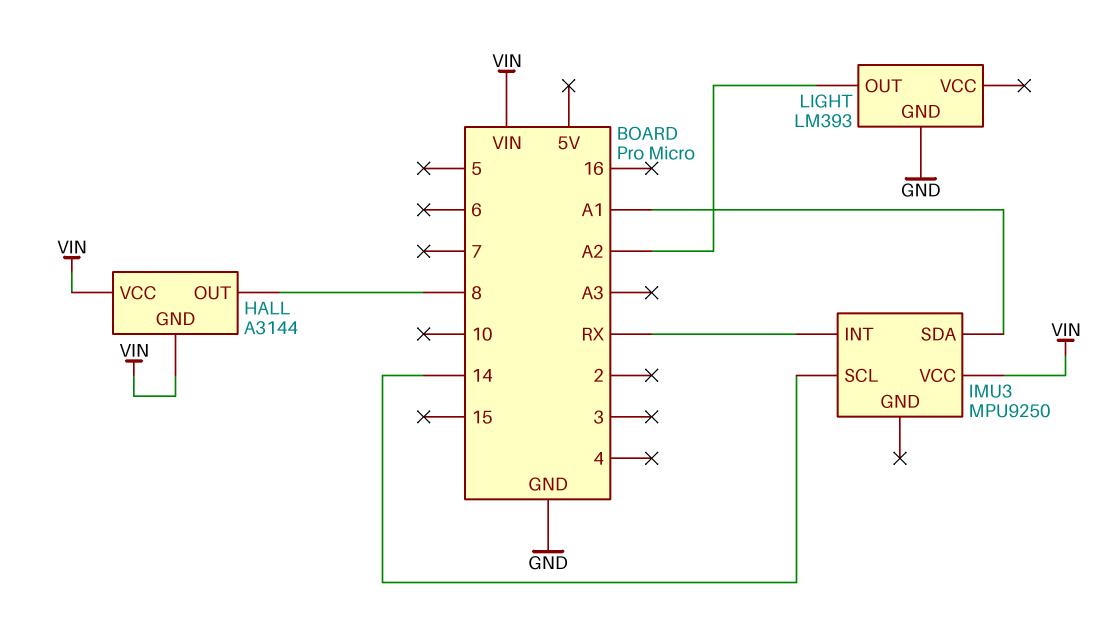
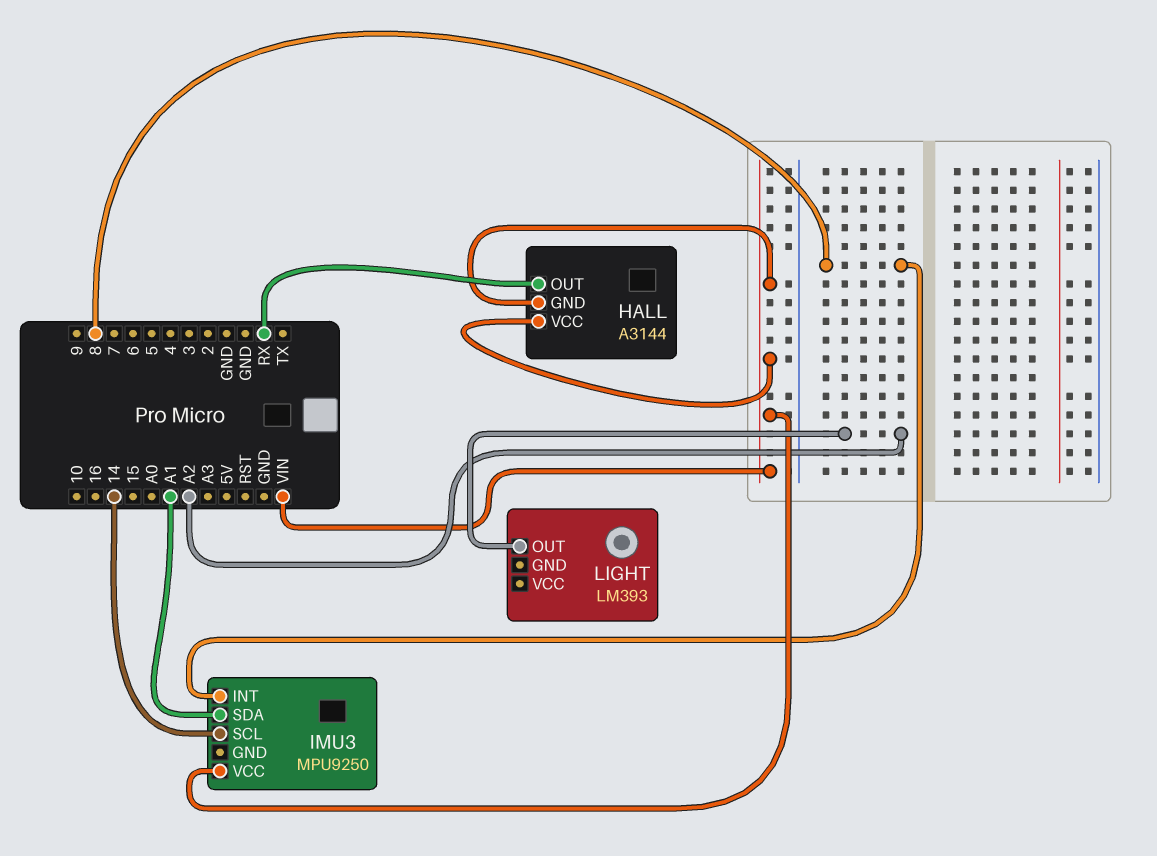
HALL pin OUT: 8 -> RX
IMU3 pin INT: RX -> 8
LIGHT pin GND: GND -> none

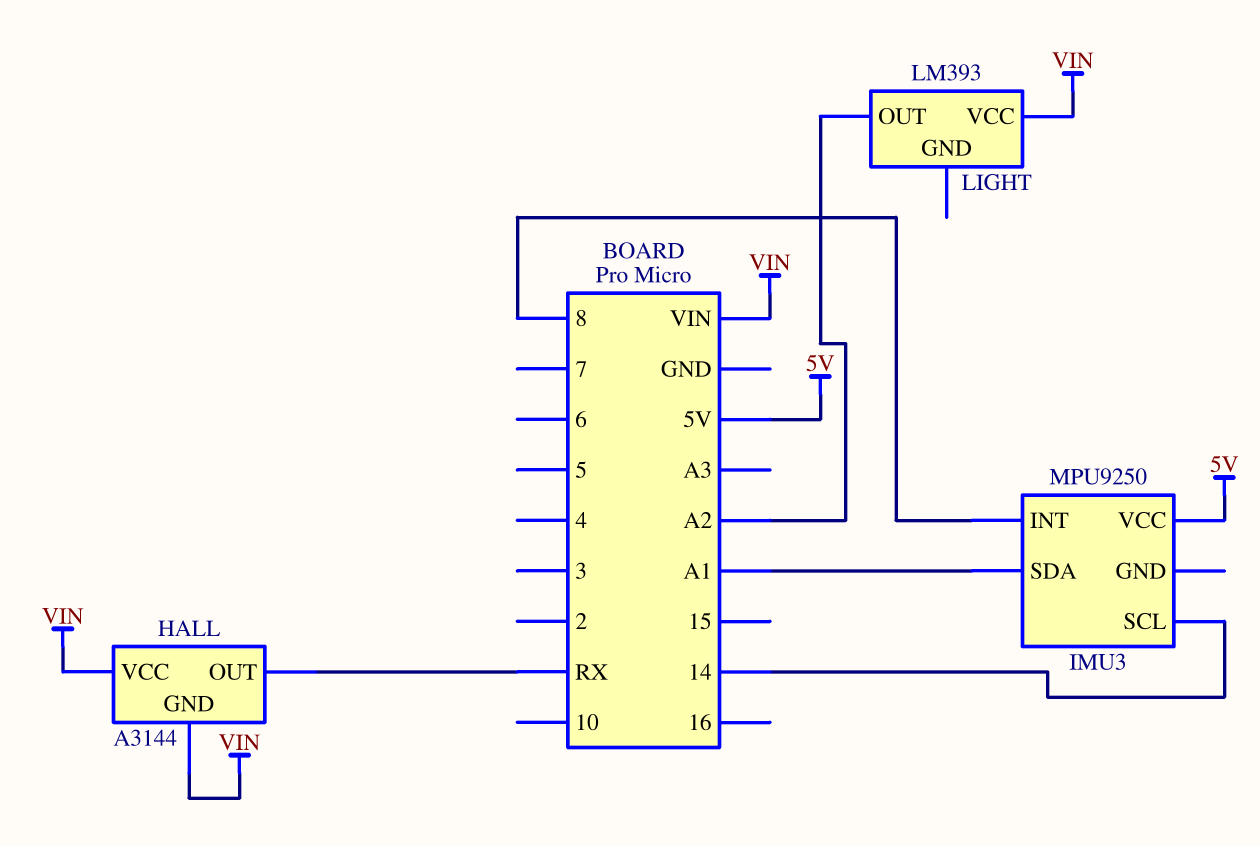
IMU3 pin VCC: VIN -> 5V
LIGHT pin VCC: none -> VIN

